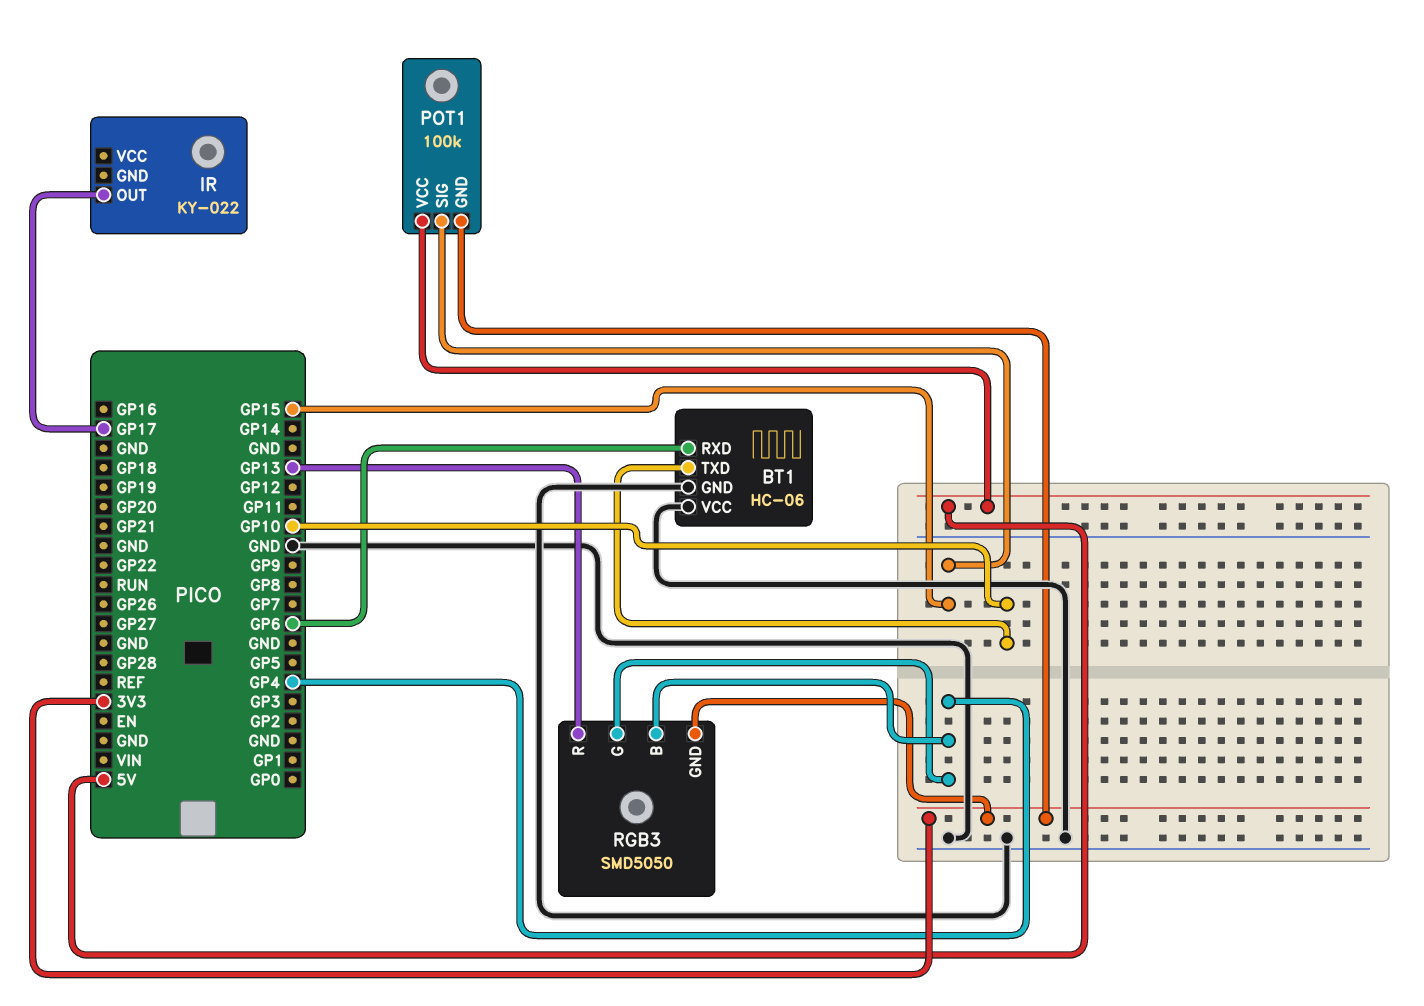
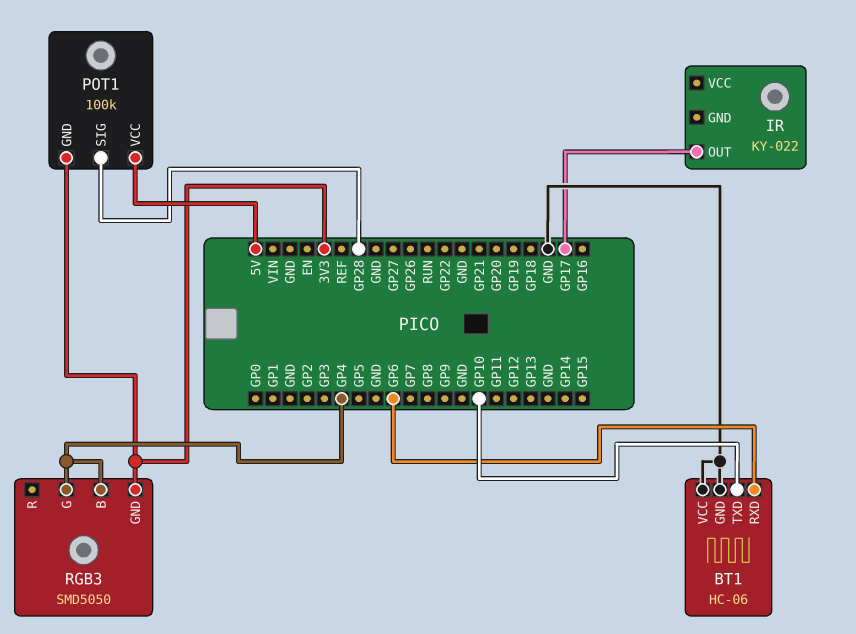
POT1 pin SIG: GP15 -> GP28
RGB3 pin R: GP13 -> none

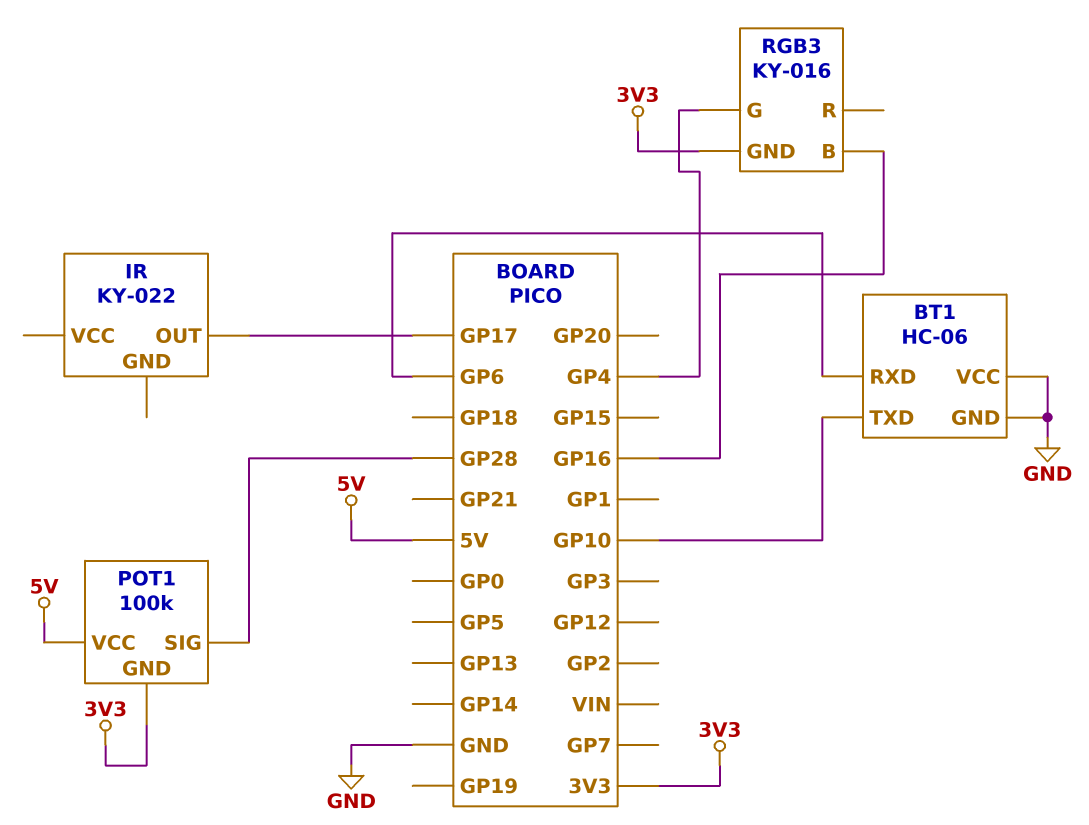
RGB3: SMD5050 -> KY-016
RGB3 pin B: GP4 -> GP16

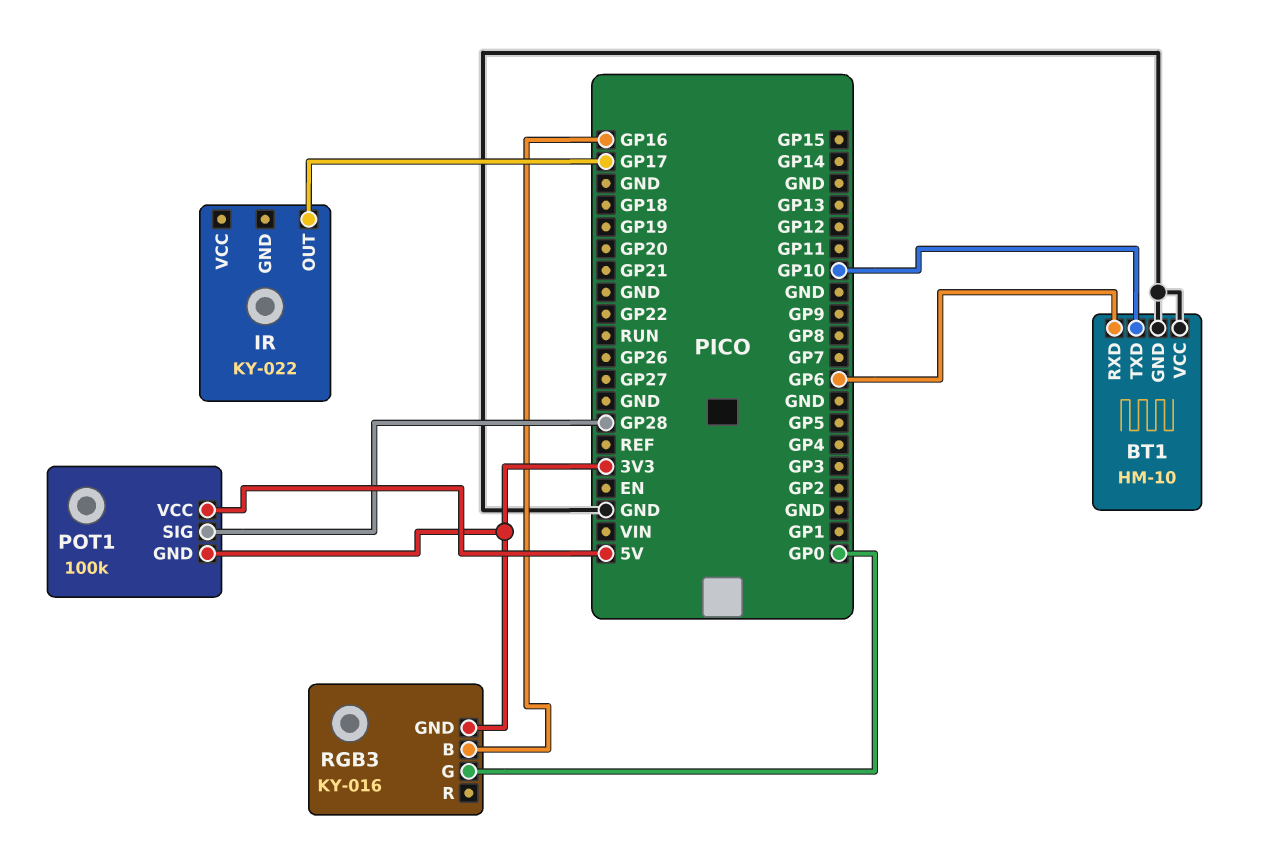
BT1: HC-06 -> HM-10
RGB3 pin G: GP4 -> GP0

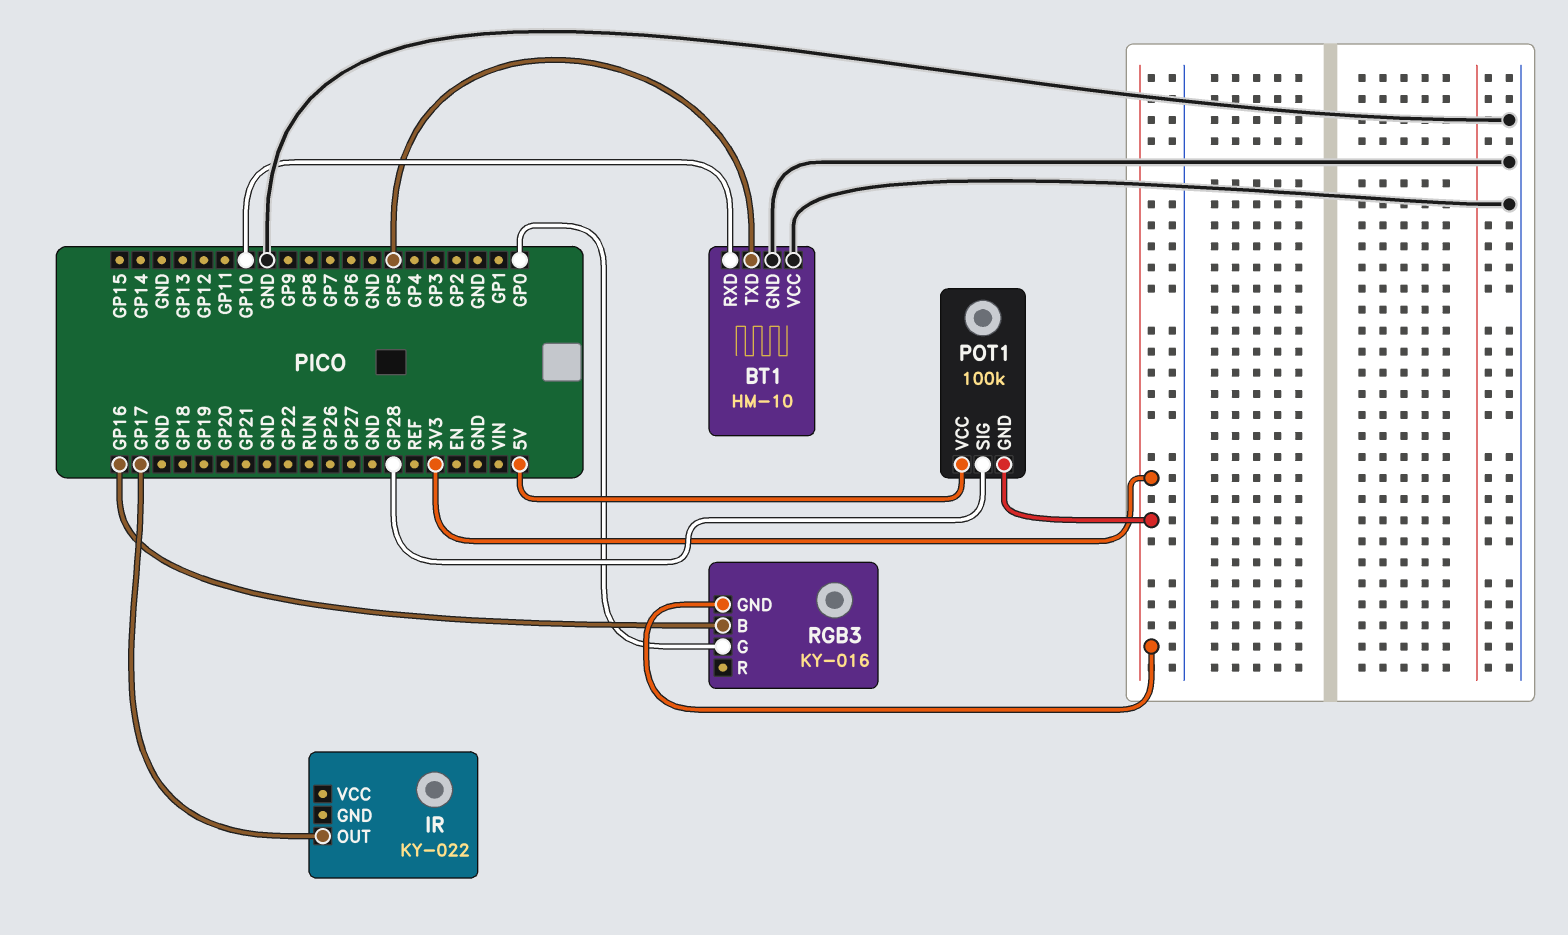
BT1 pin RXD: GP6 -> GP10
BT1 pin TXD: GP10 -> GP5

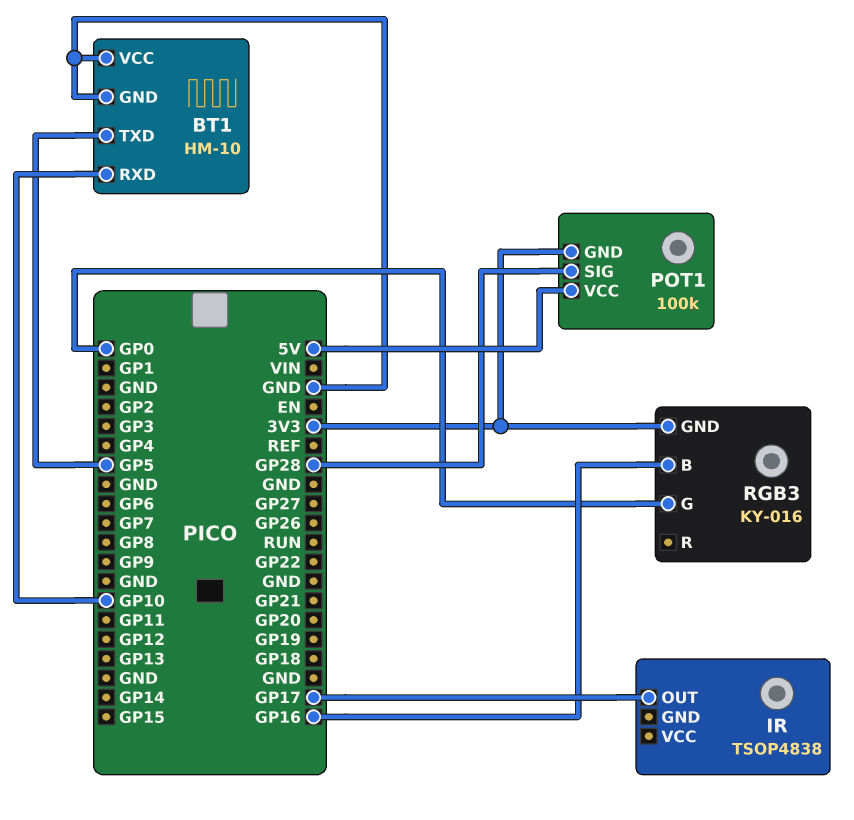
IR: KY-022 -> TSOP4838

